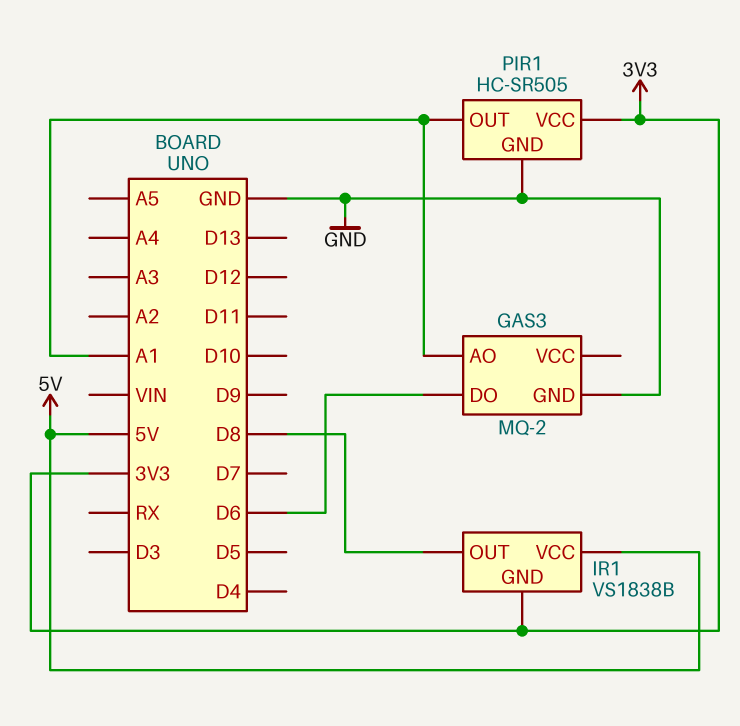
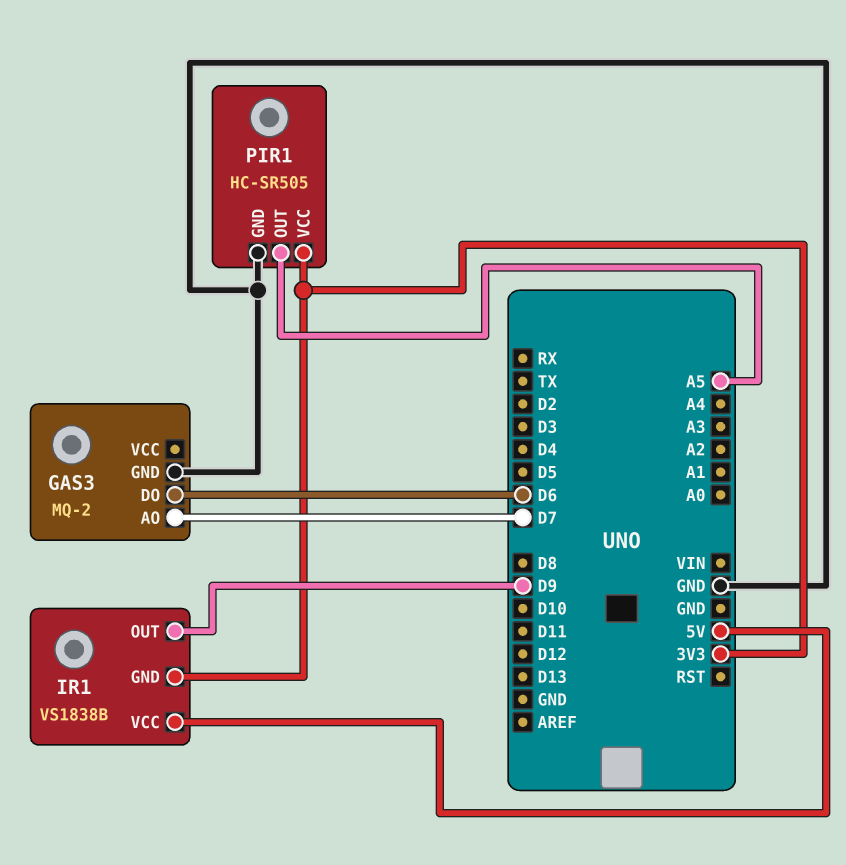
GAS3 pin AO: A1 -> D7
IR1 pin OUT: D8 -> D9
PIR1 pin OUT: A1 -> A5

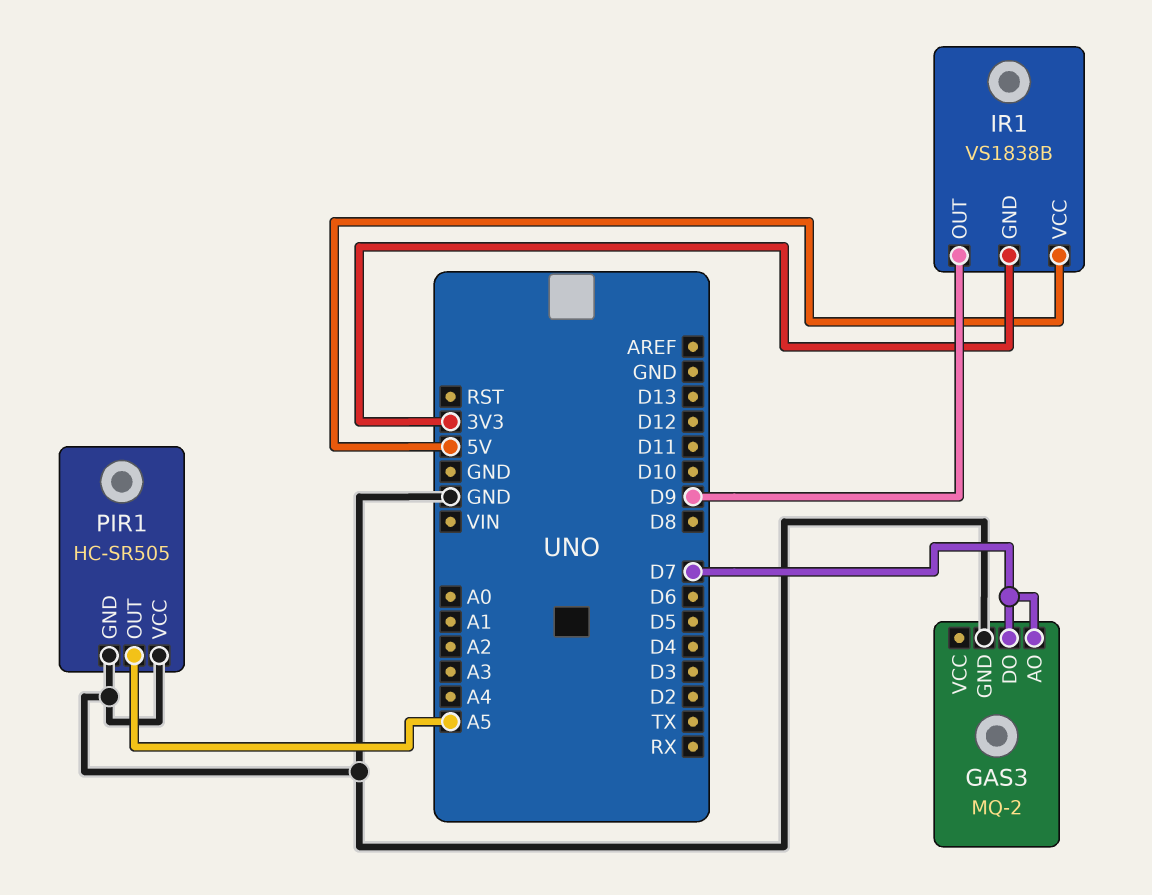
GAS3 pin DO: D6 -> D7
PIR1 pin VCC: 3V3 -> GND

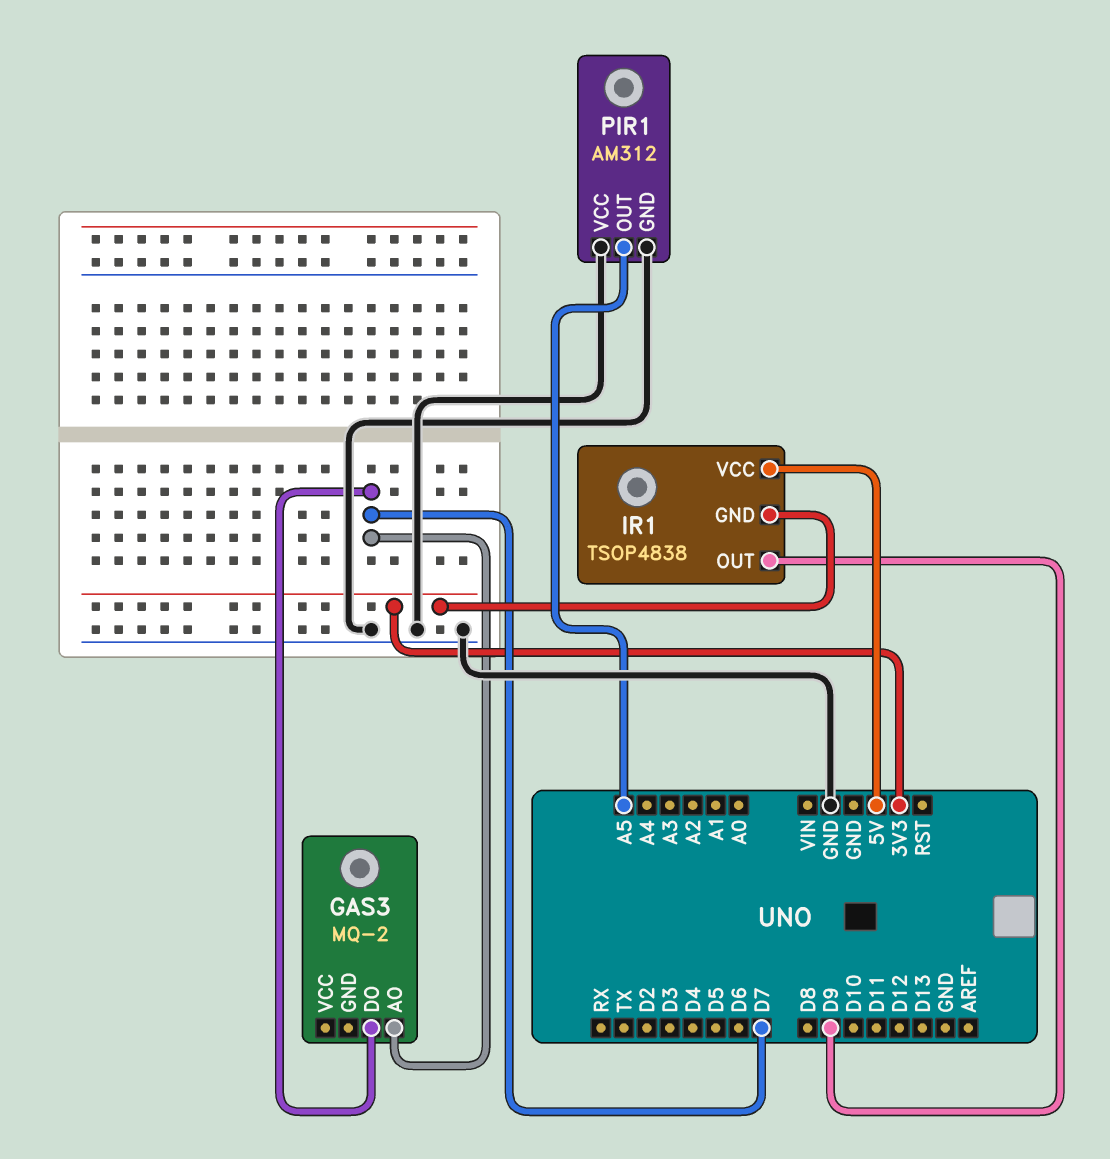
GAS3 pin GND: GND -> none
IR1: VS1838B -> TSOP4838
PIR1: HC-SR505 -> AM312

